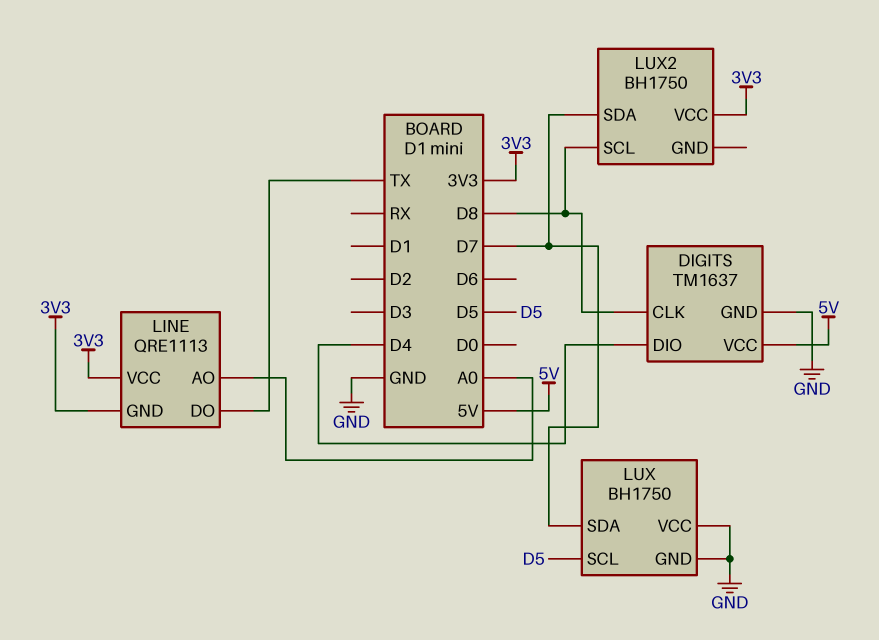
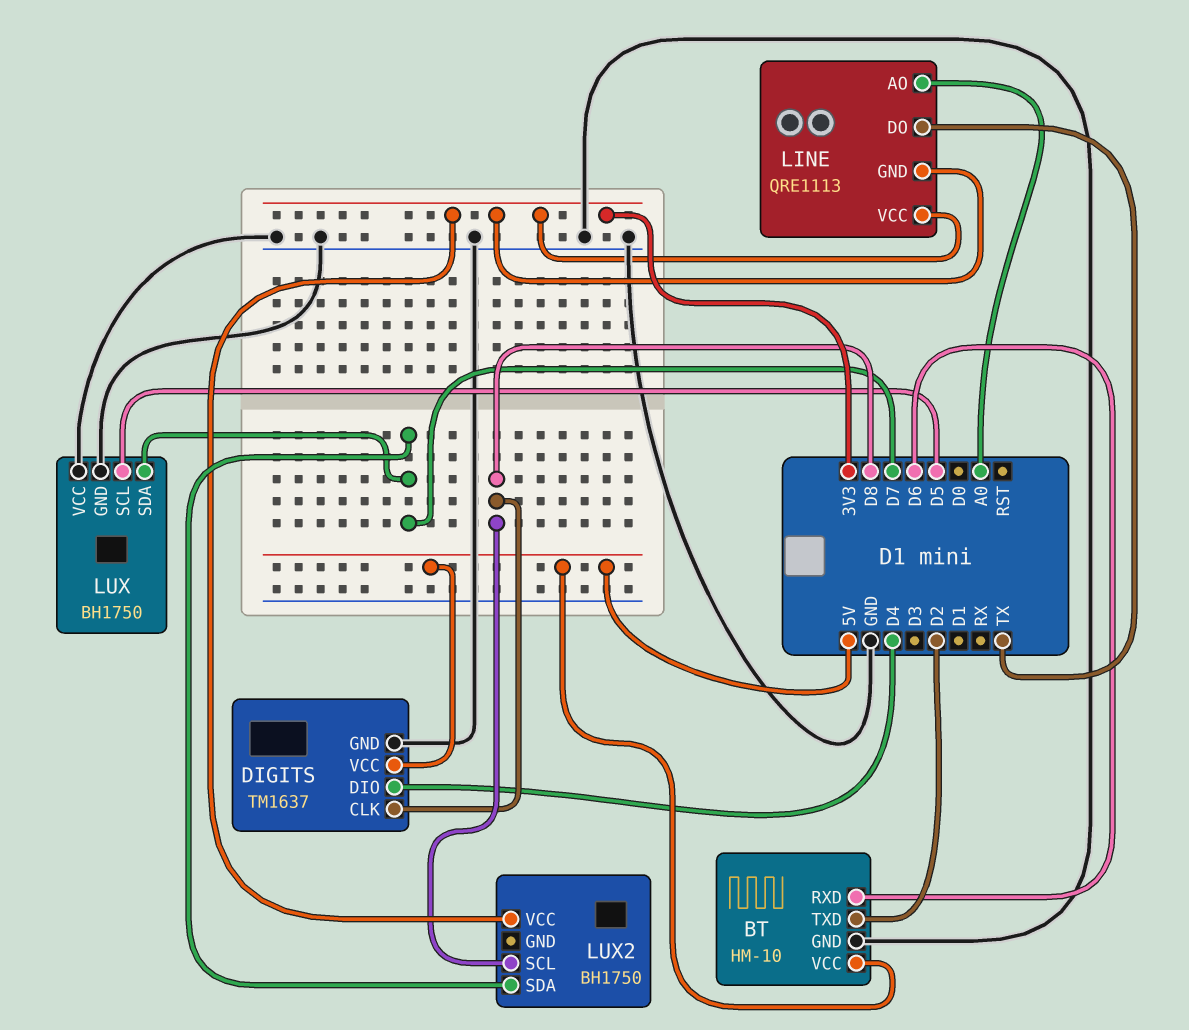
BT: none -> HM-10
BT pin GND: none -> GND
BT pin RXD: none -> D6
BT pin TXD: none -> D2
BT pin VCC: none -> 5V

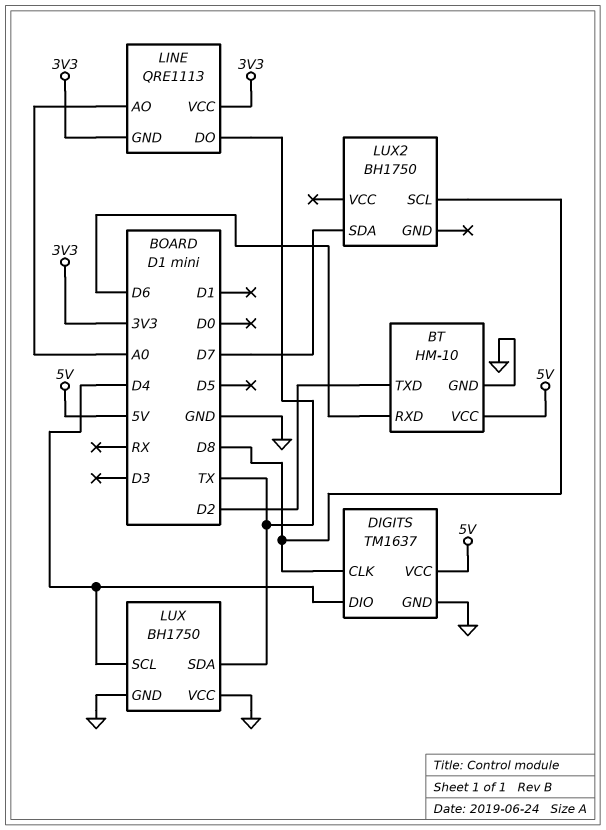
LUX pin SCL: D5 -> D4
LUX pin SDA: D7 -> TX
LUX2 pin VCC: 3V3 -> none

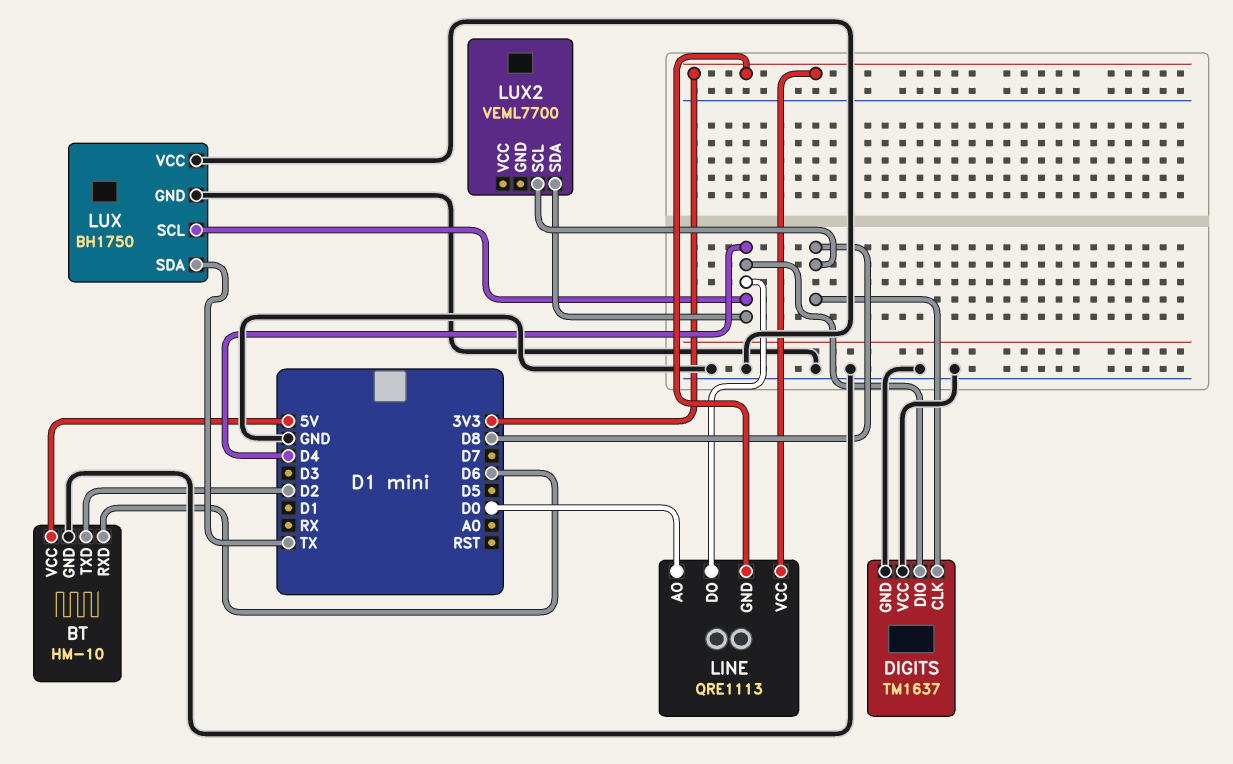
DIGITS pin VCC: 5V -> GND
LINE pin AO: A0 -> D0
LINE pin DO: TX -> D4
LUX2: BH1750 -> VEML7700
LUX2 pin SDA: D7 -> D4

